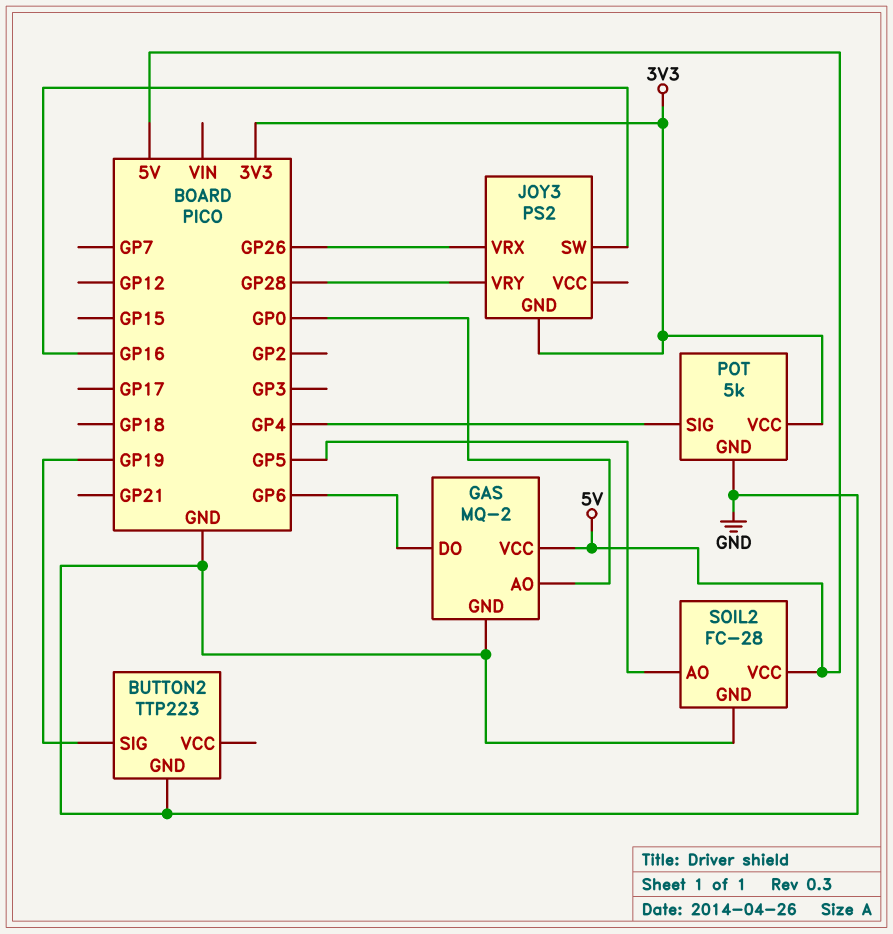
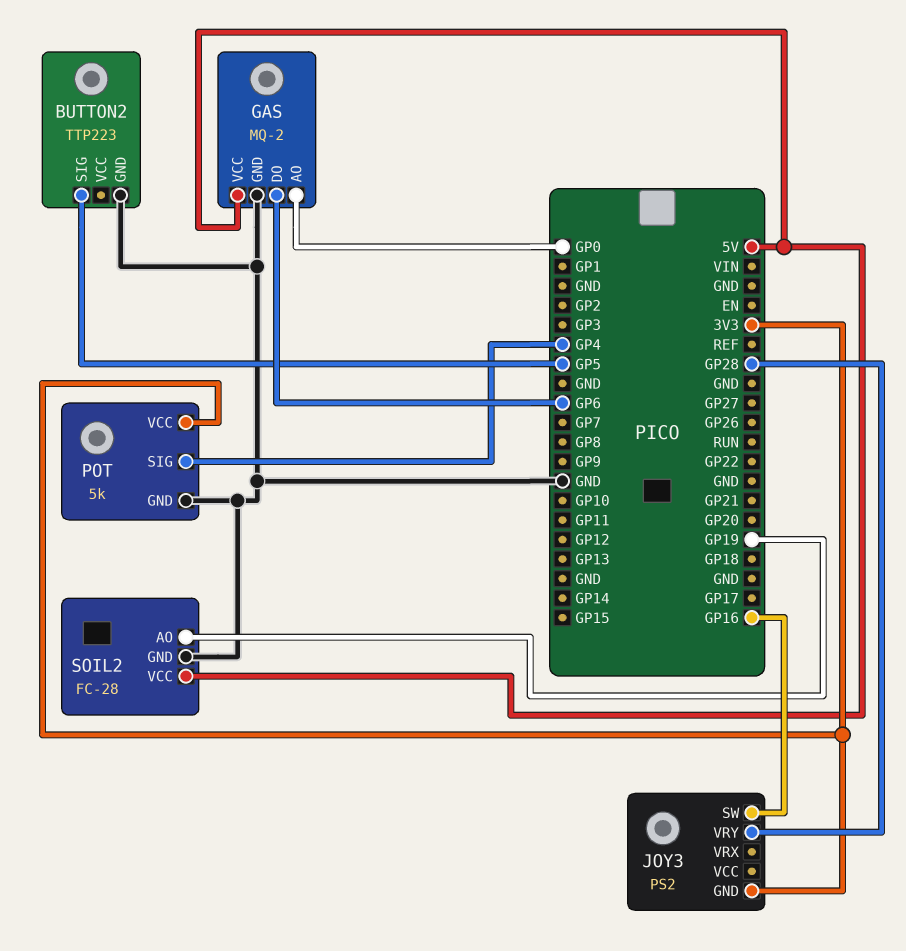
BUTTON2 pin SIG: GP19 -> GP5
JOY3 pin VRX: GP26 -> none
SOIL2 pin AO: GP5 -> GP19

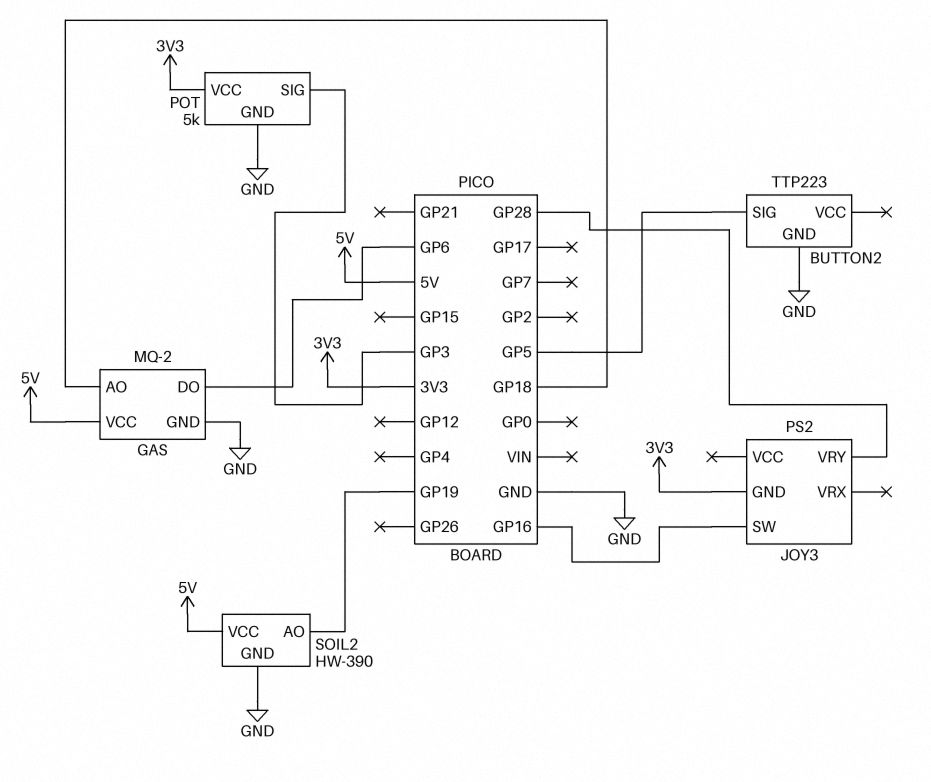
GAS pin AO: GP0 -> GP18
POT pin SIG: GP4 -> GP3
SOIL2: FC-28 -> HW-390

